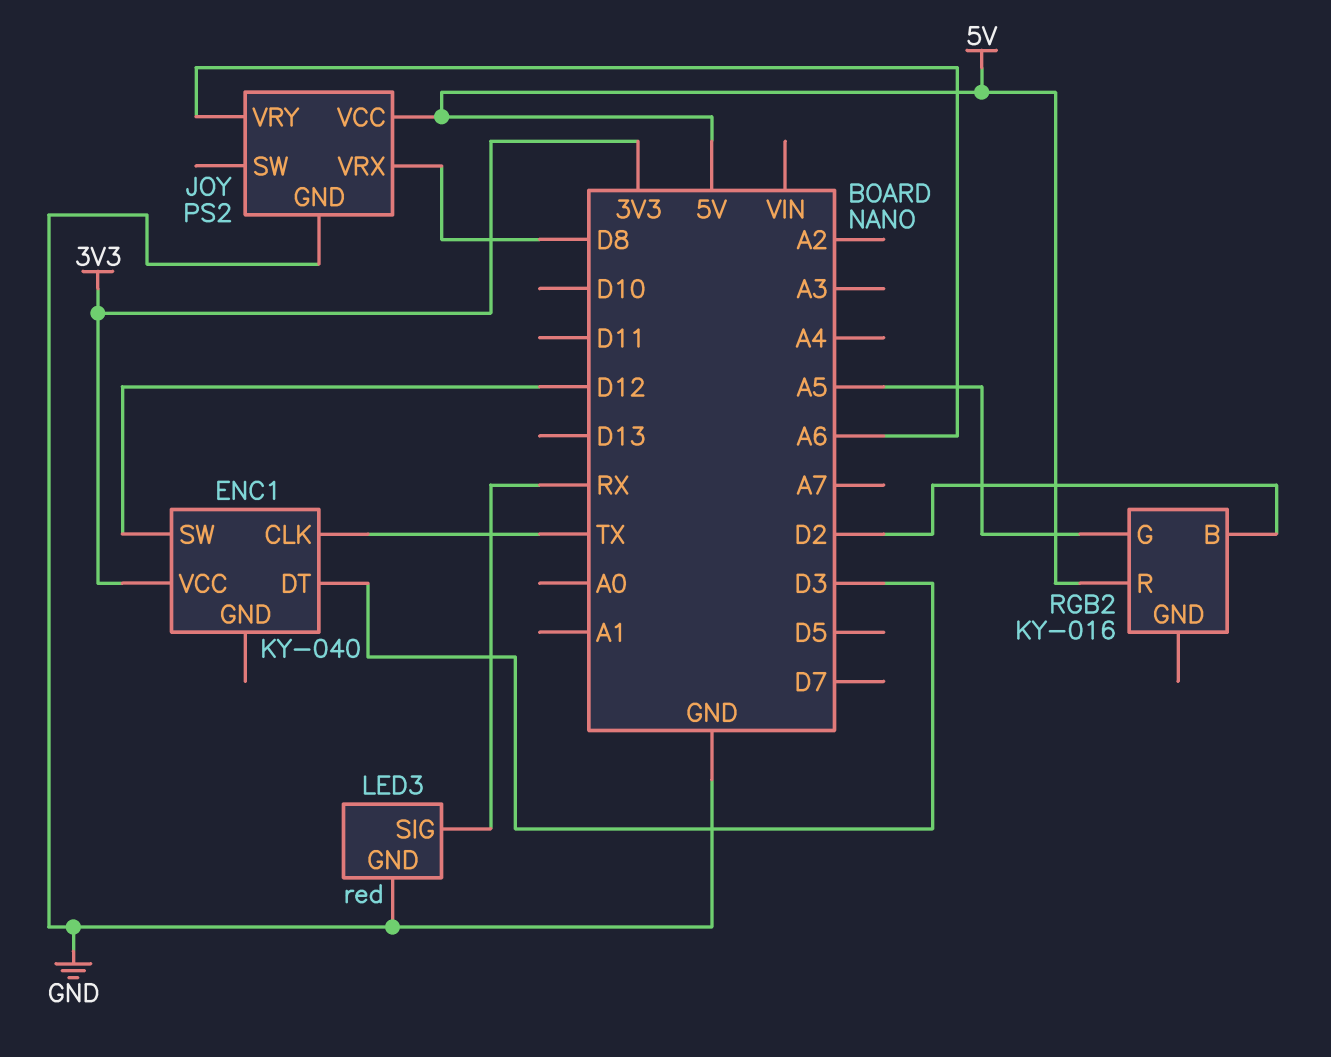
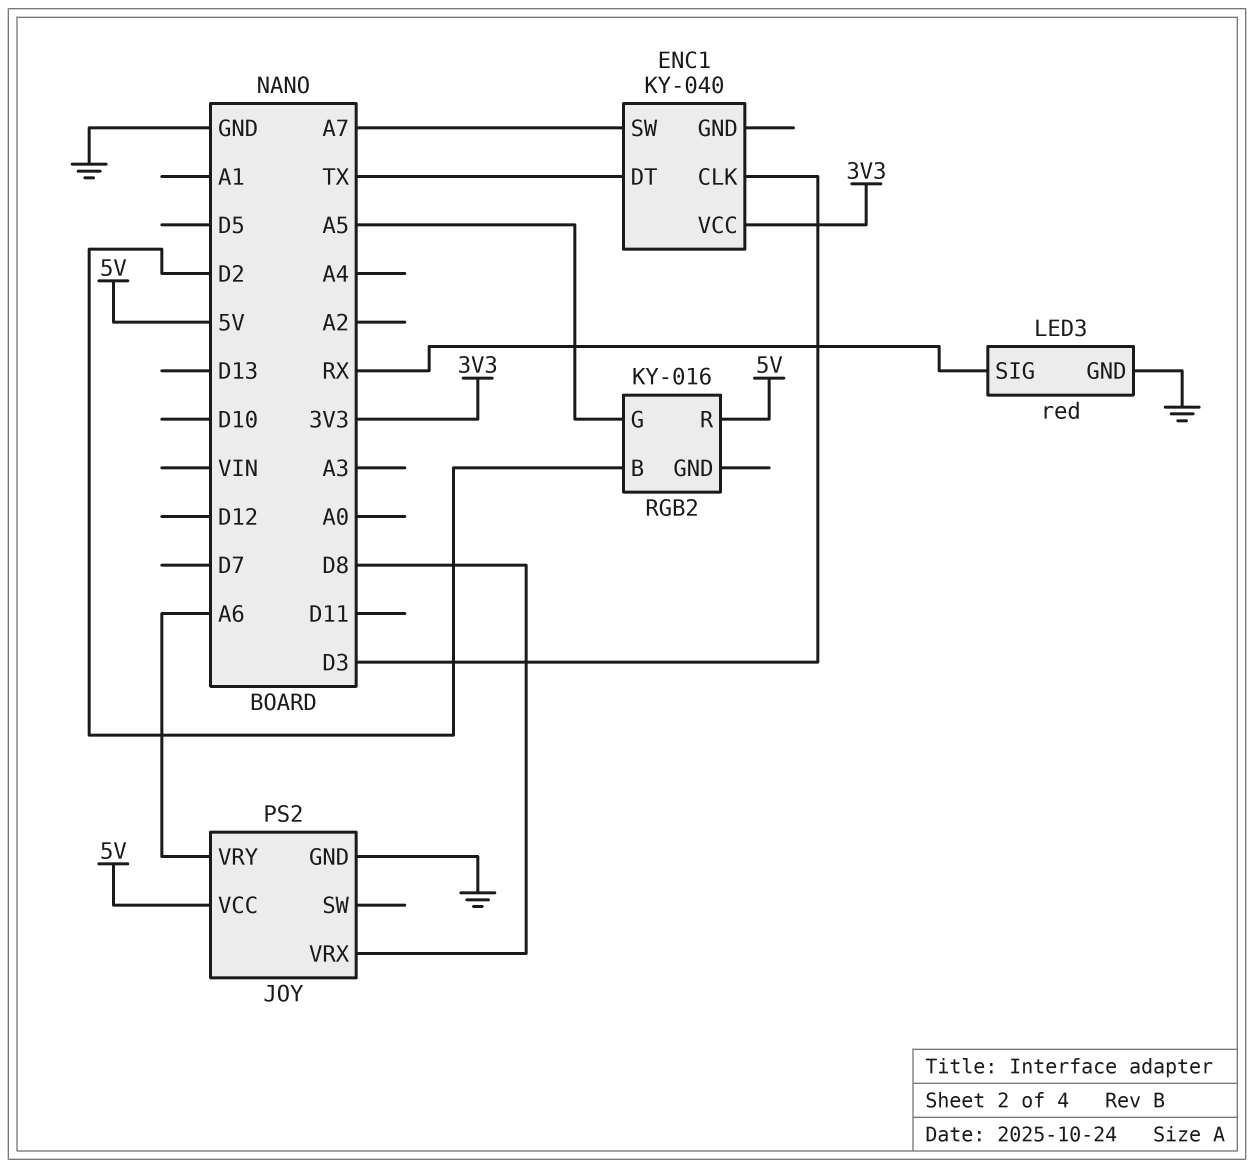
ENC1 pin CLK: TX -> D3
ENC1 pin DT: D3 -> TX
ENC1 pin SW: D12 -> A7

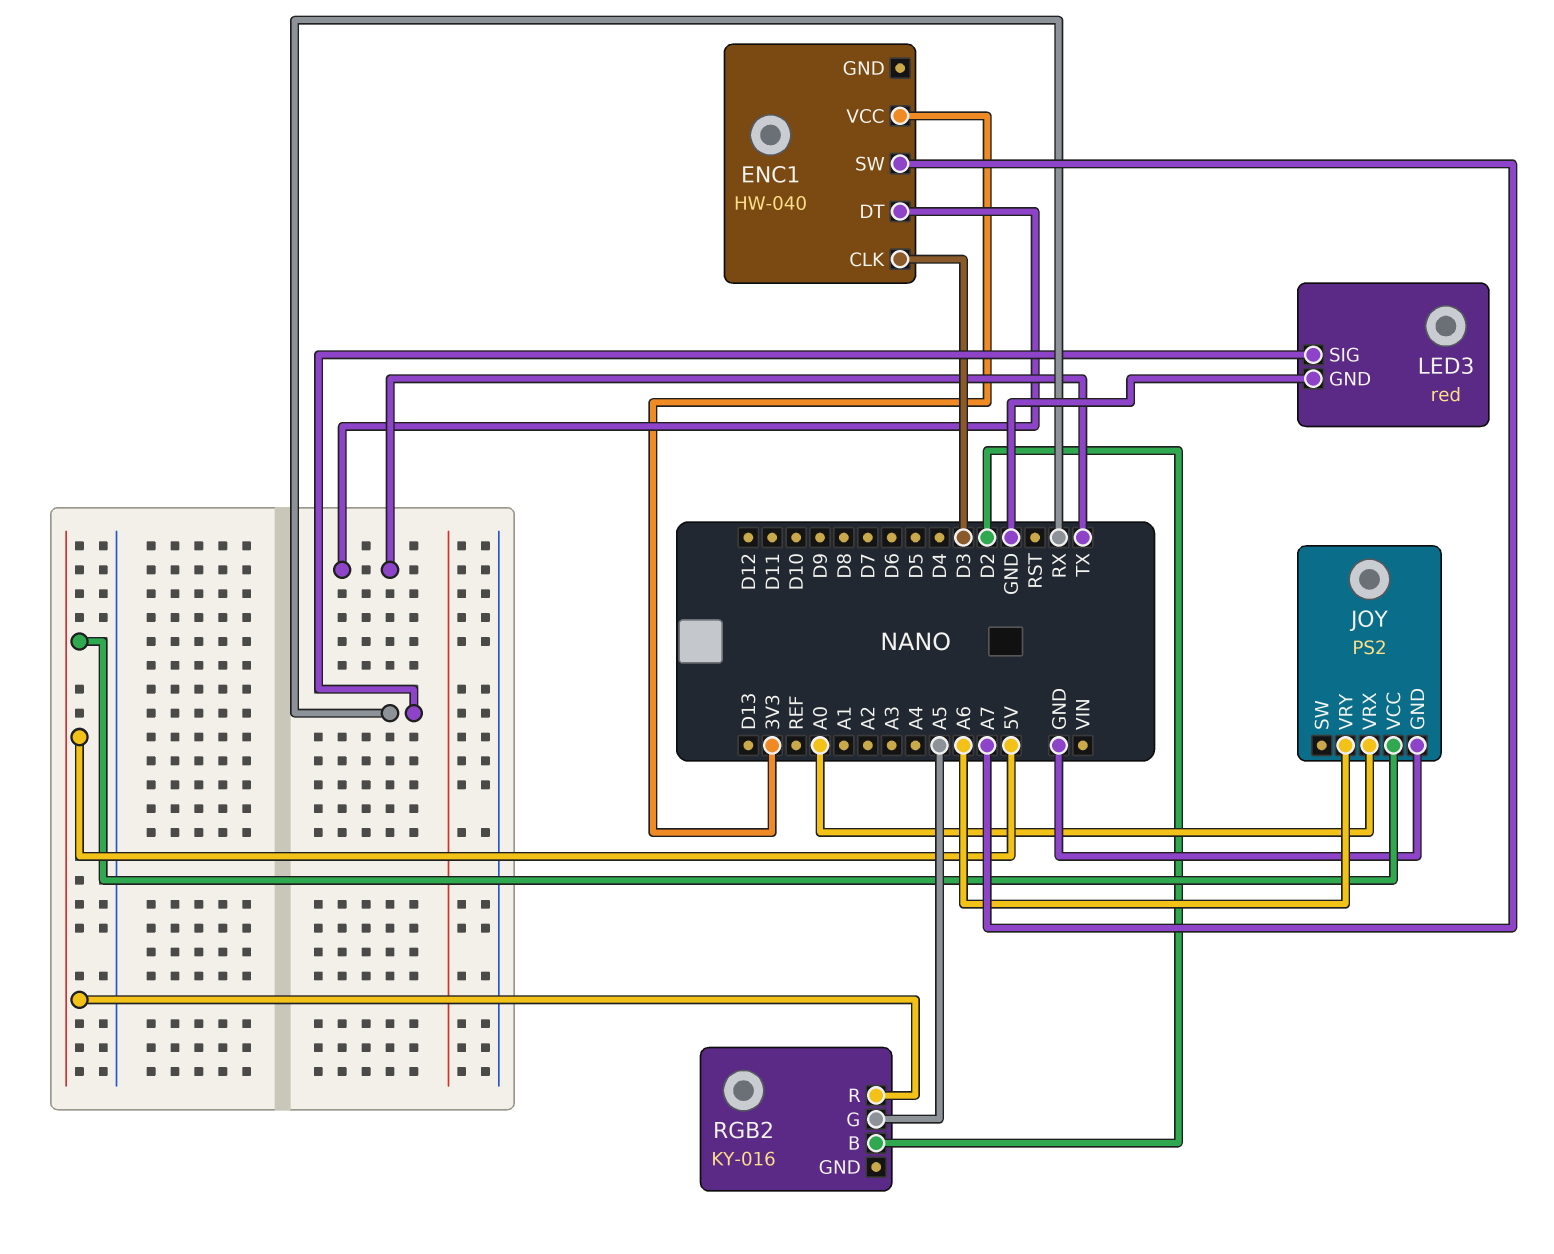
ENC1: KY-040 -> HW-040
JOY pin VRX: D8 -> A0

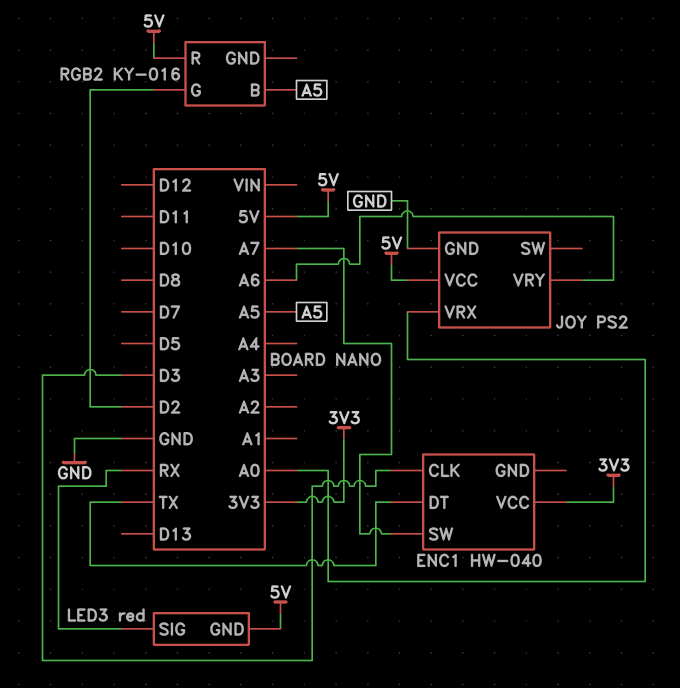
LED3 pin GND: GND -> 5V
RGB2 pin B: D2 -> A5
RGB2 pin G: A5 -> D2

